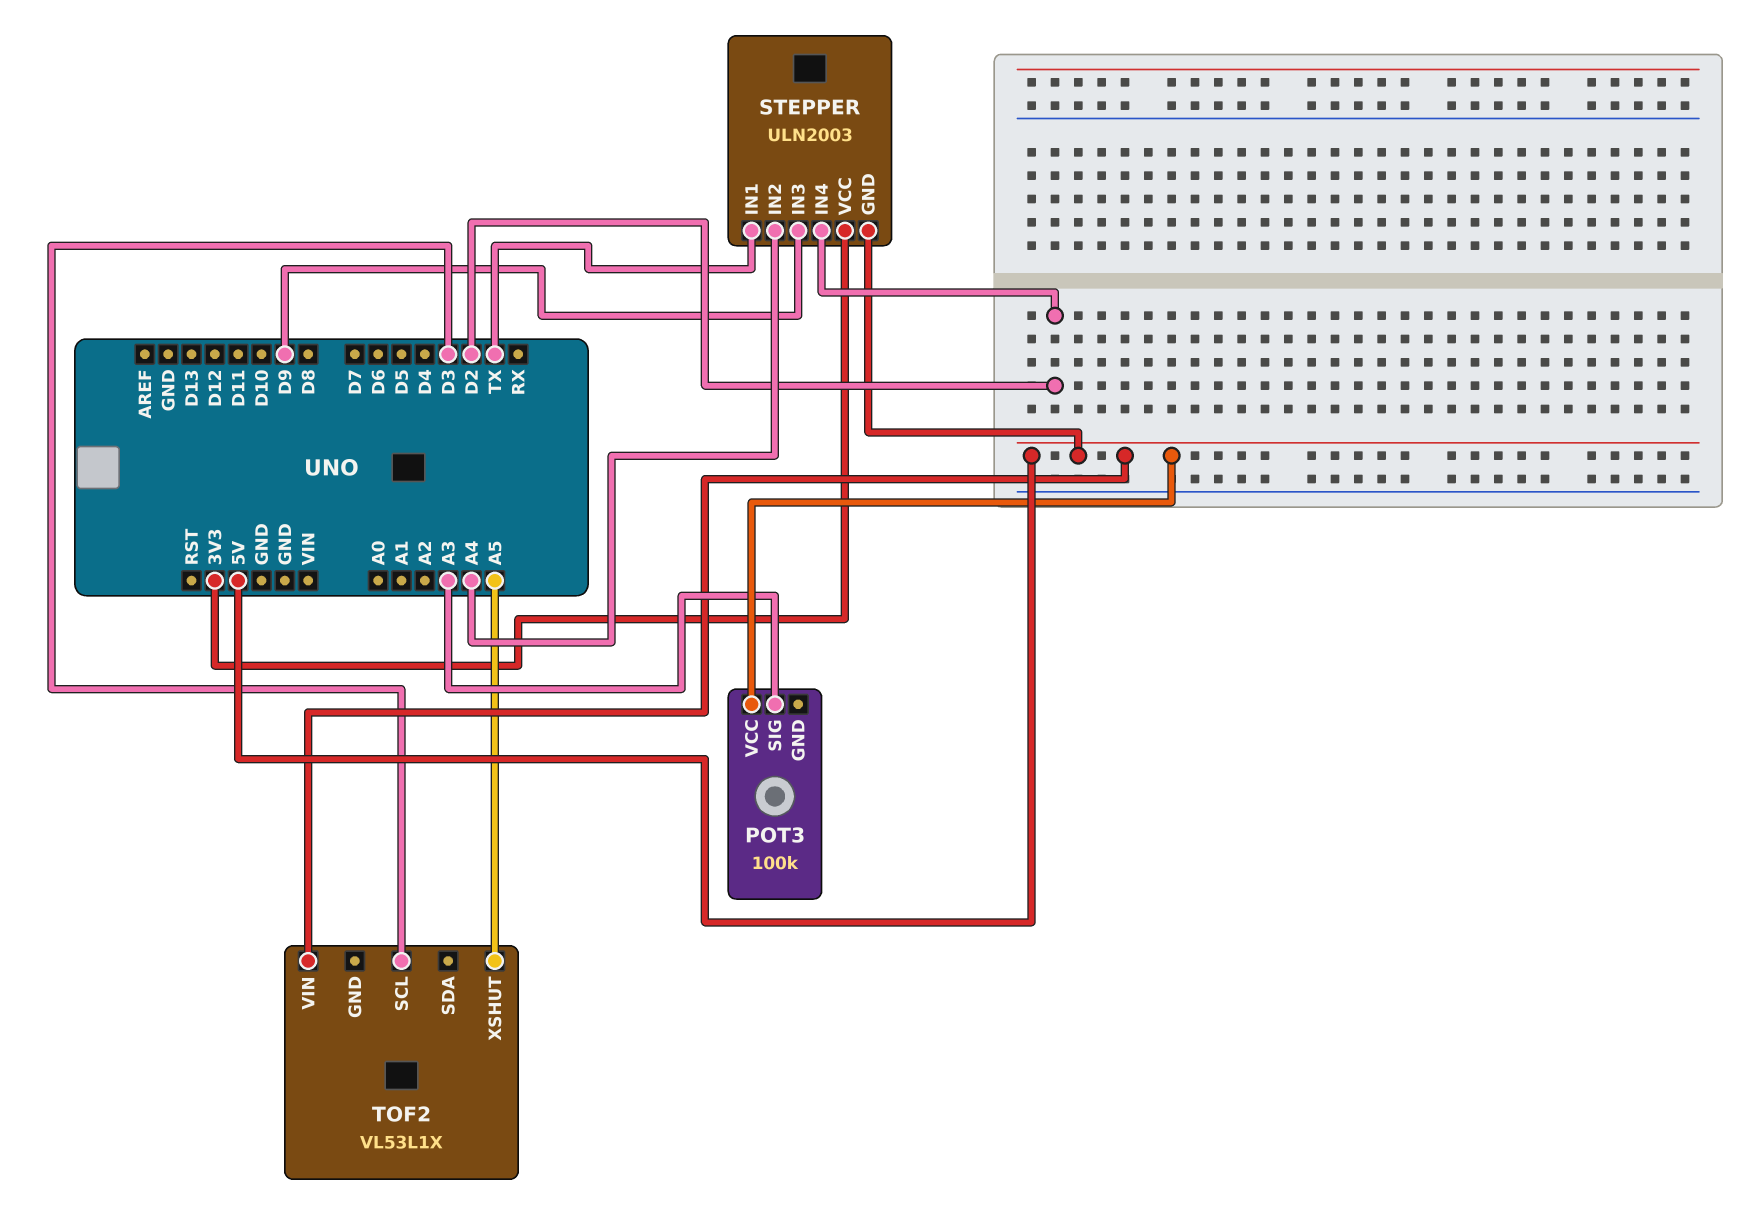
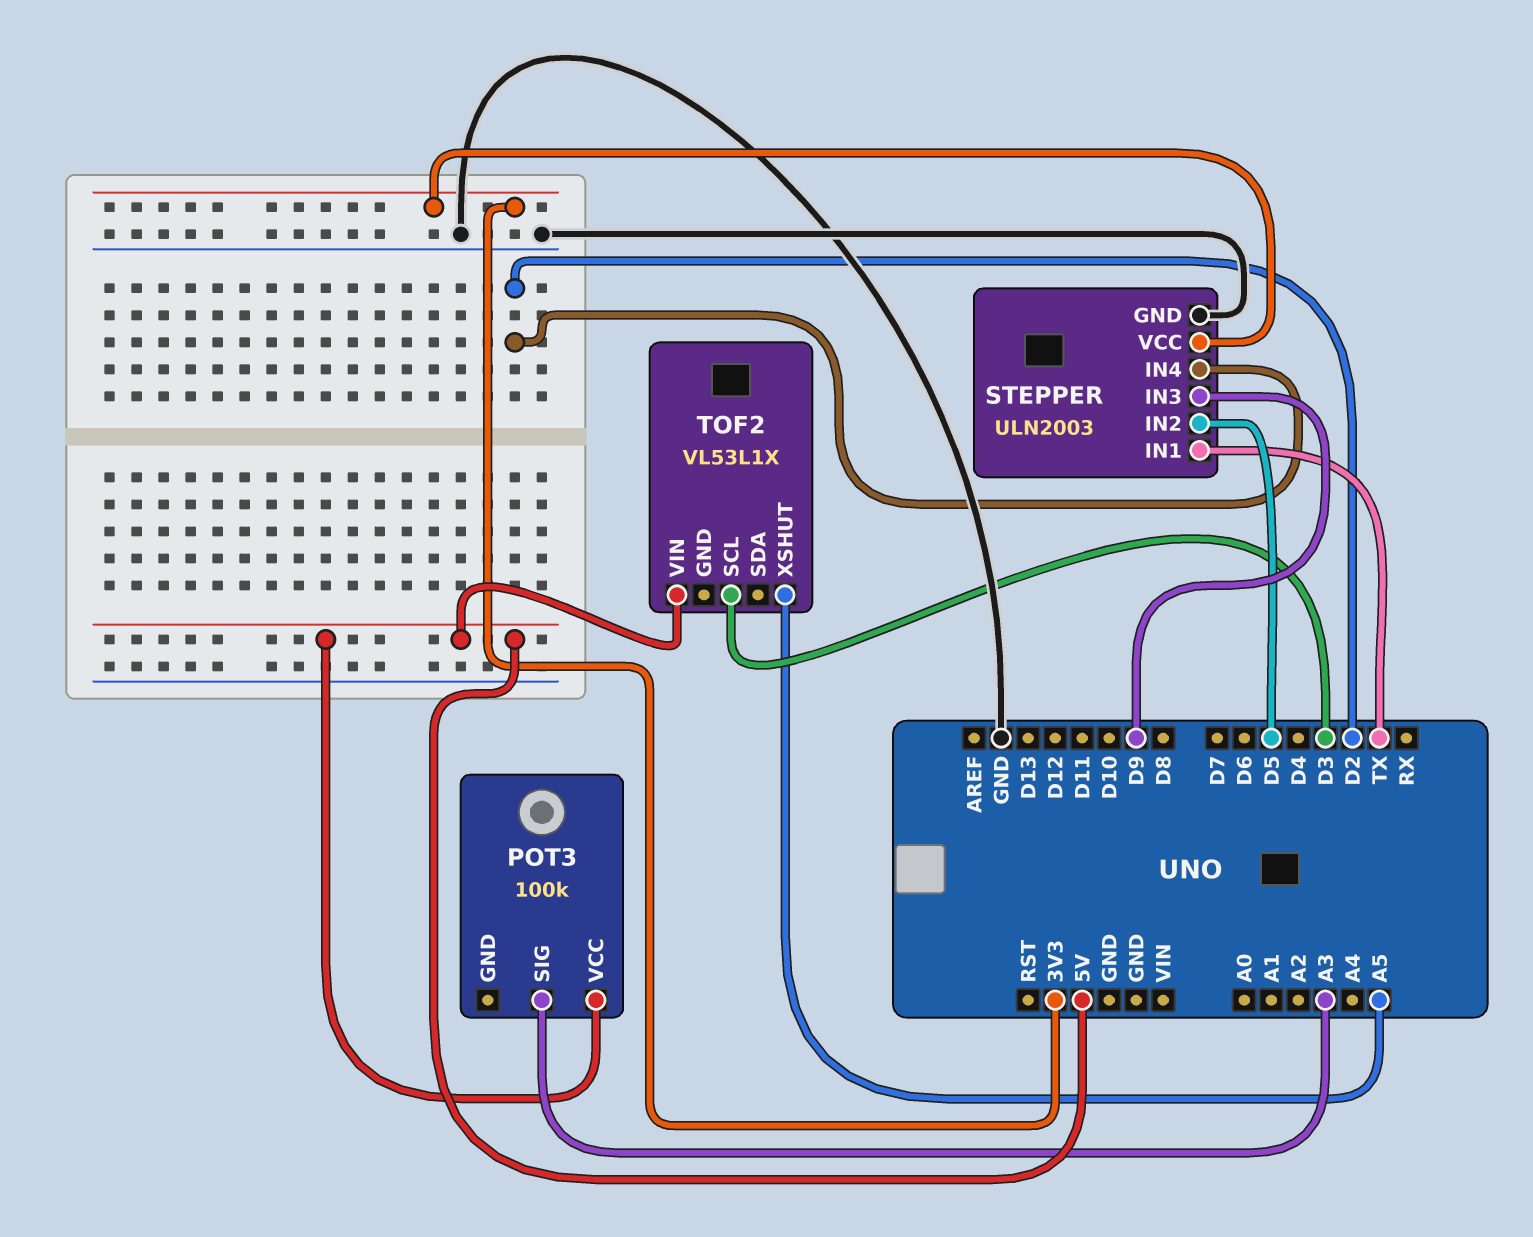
STEPPER pin GND: 5V -> GND
STEPPER pin IN2: A4 -> D5

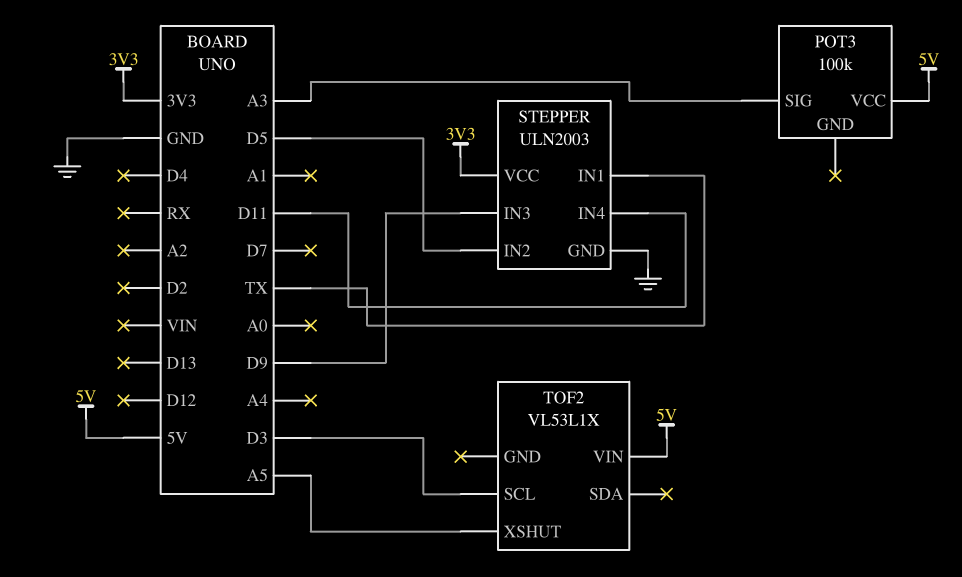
STEPPER pin IN4: D2 -> D11

